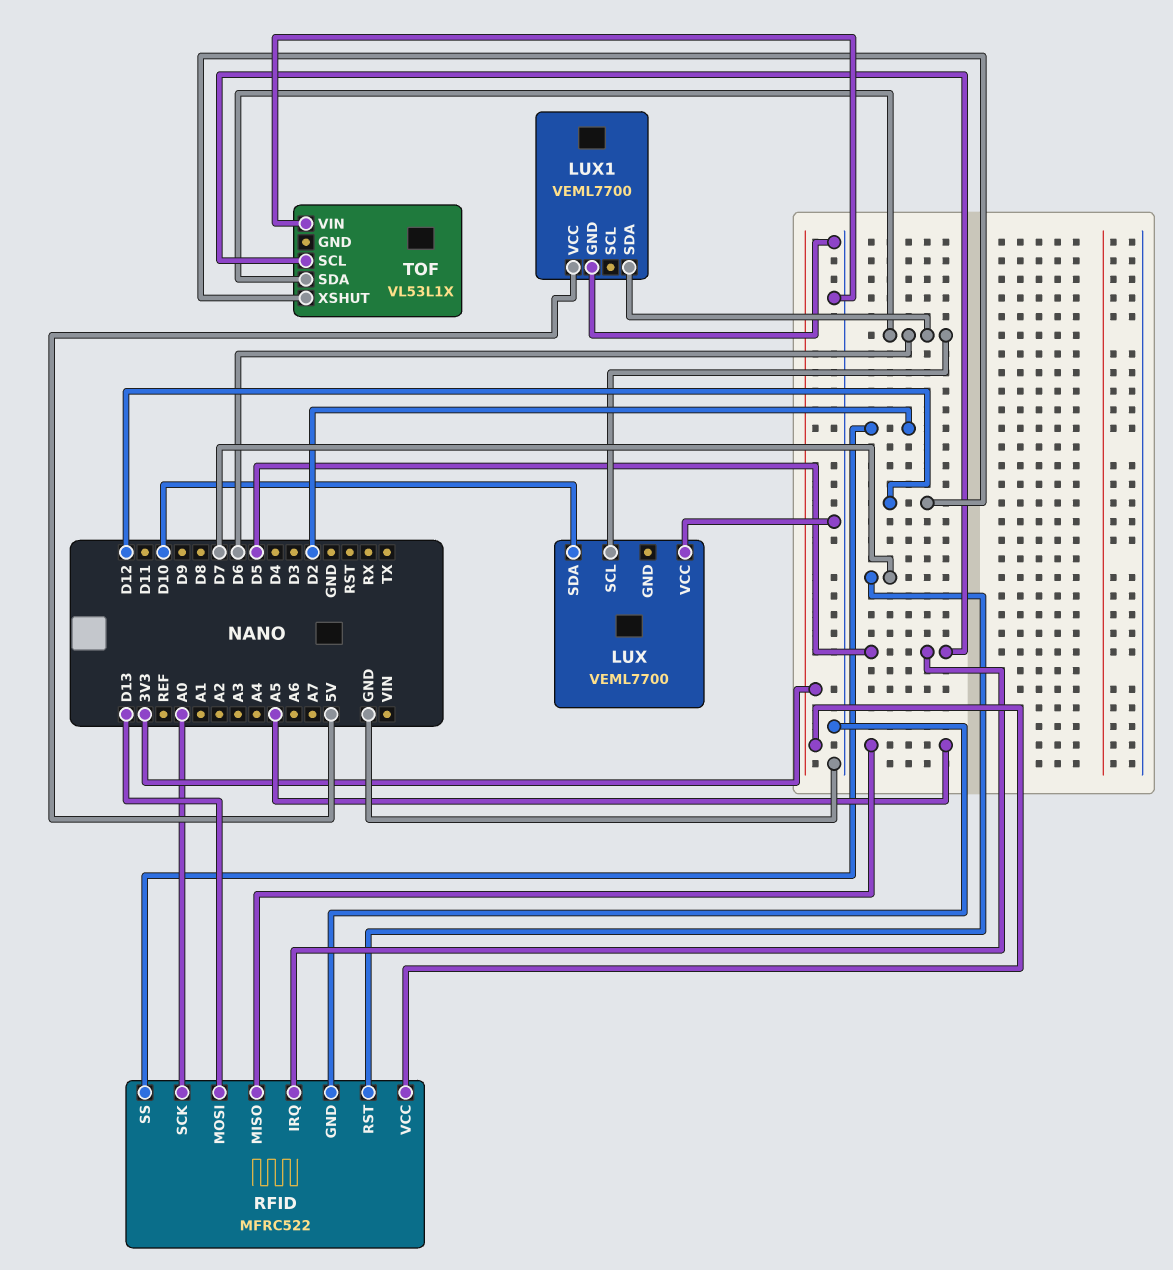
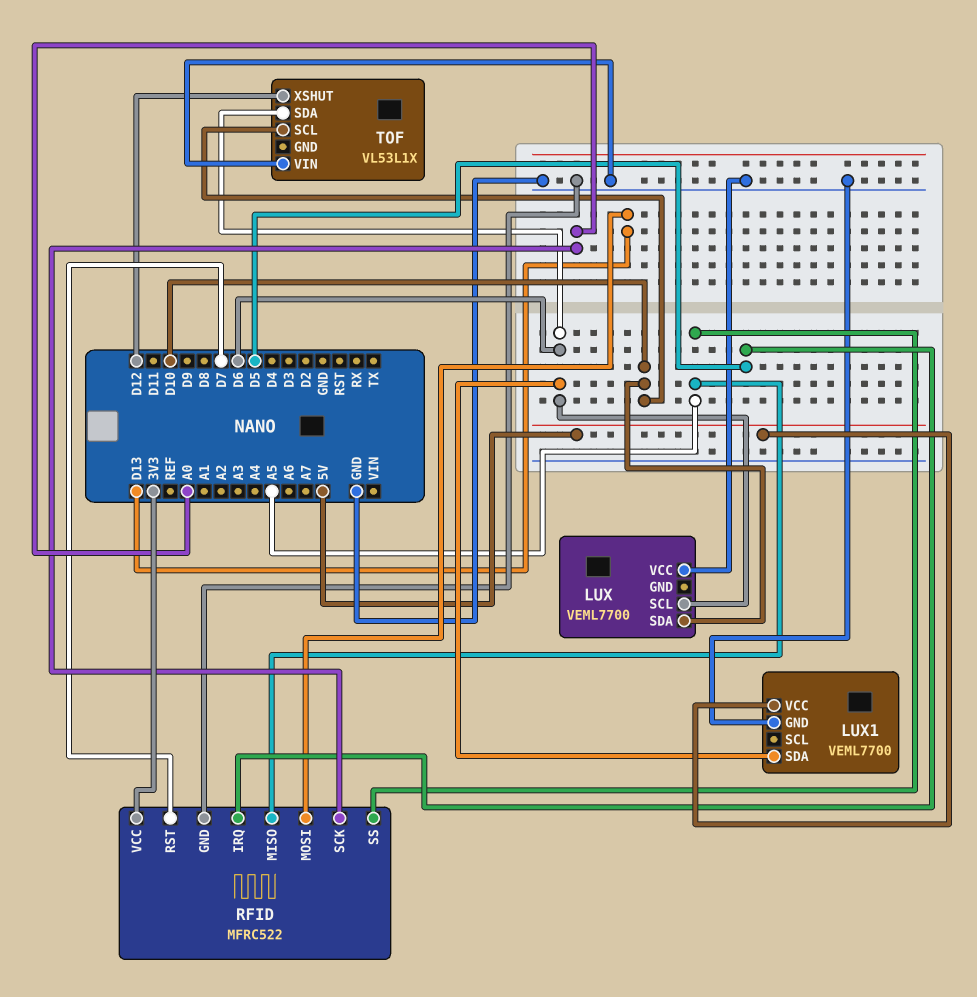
RFID pin SS: D2 -> A5
TOF pin SCL: D5 -> D10

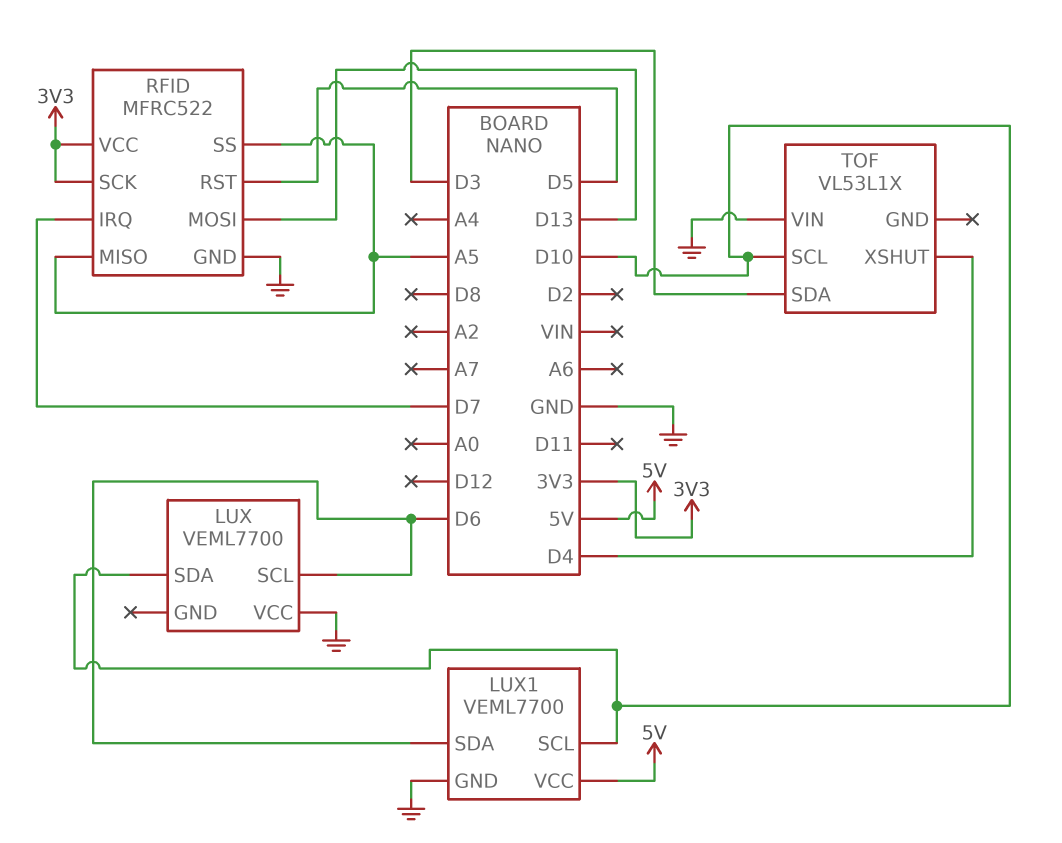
LUX1 pin SCL: none -> D10
RFID pin IRQ: D5 -> D7
RFID pin RST: D7 -> D5
RFID pin SCK: A0 -> 3V3
TOF pin SDA: D6 -> D3
TOF pin XSHUT: D12 -> D4

